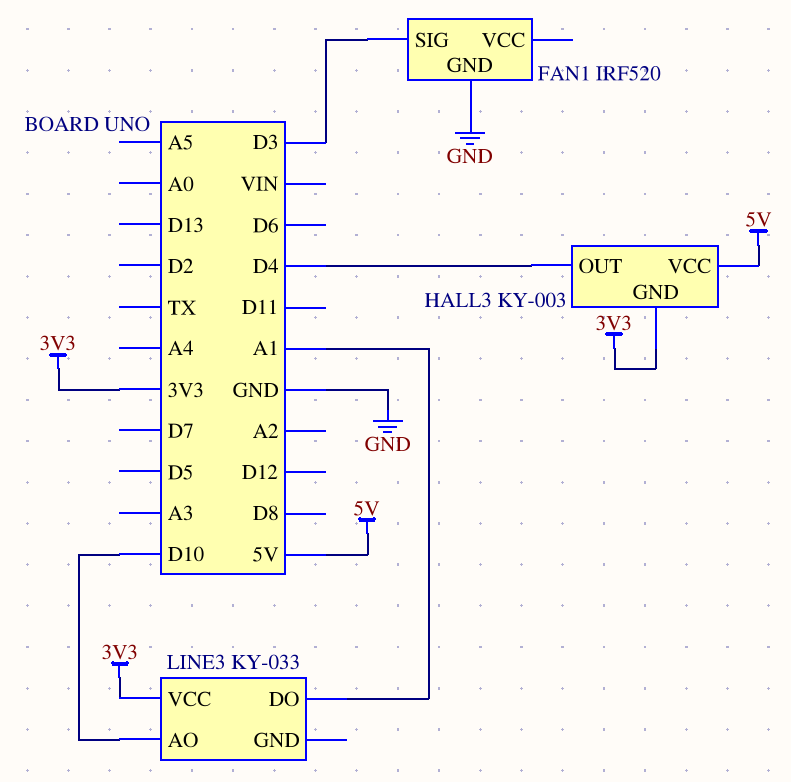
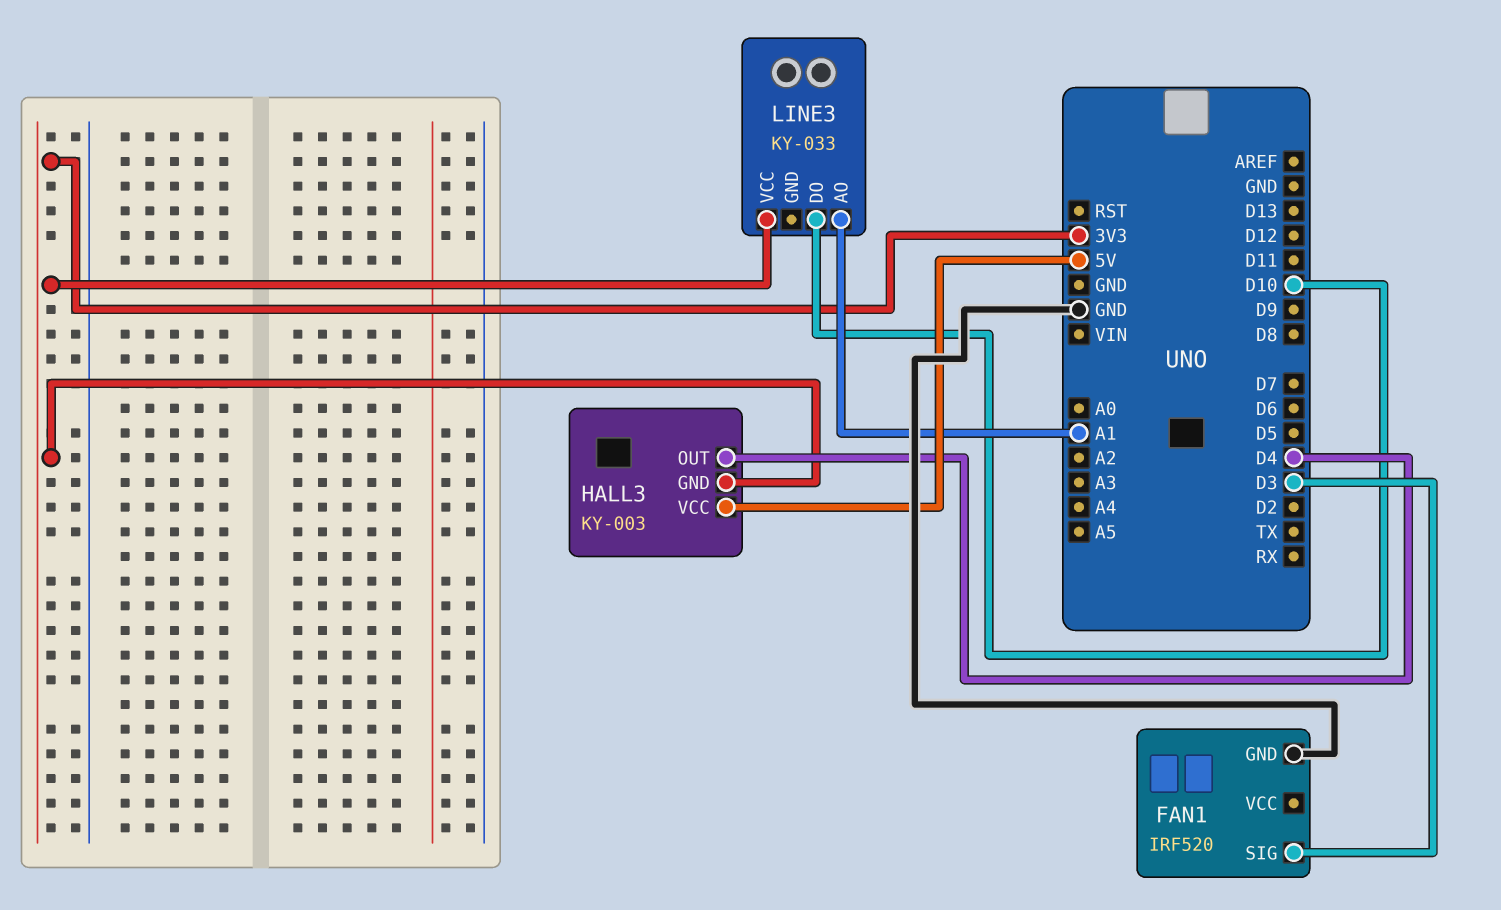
LINE3 pin AO: D10 -> A1
LINE3 pin DO: A1 -> D10

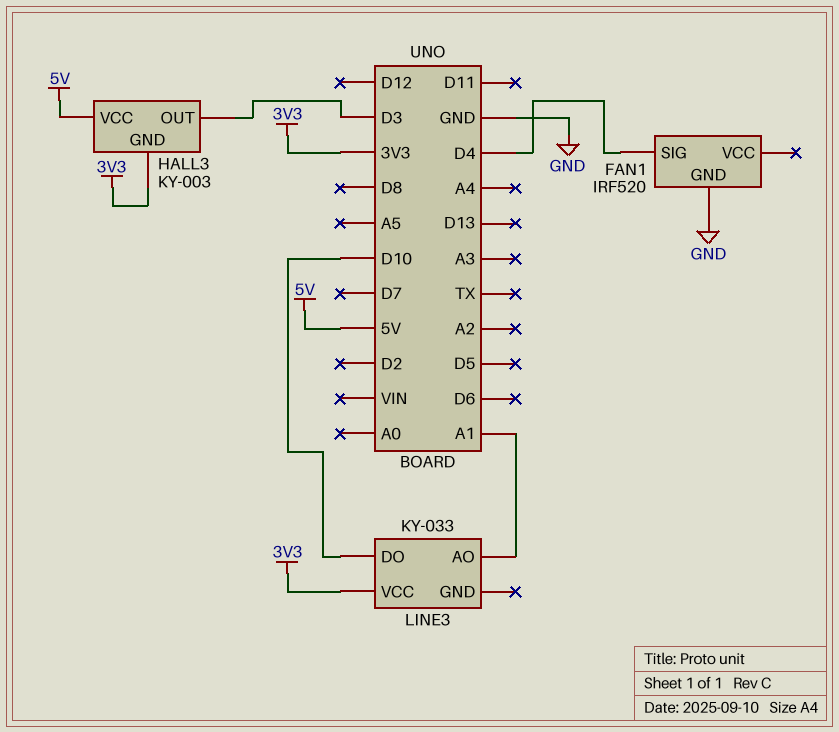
FAN1 pin SIG: D3 -> D4
HALL3 pin OUT: D4 -> D3

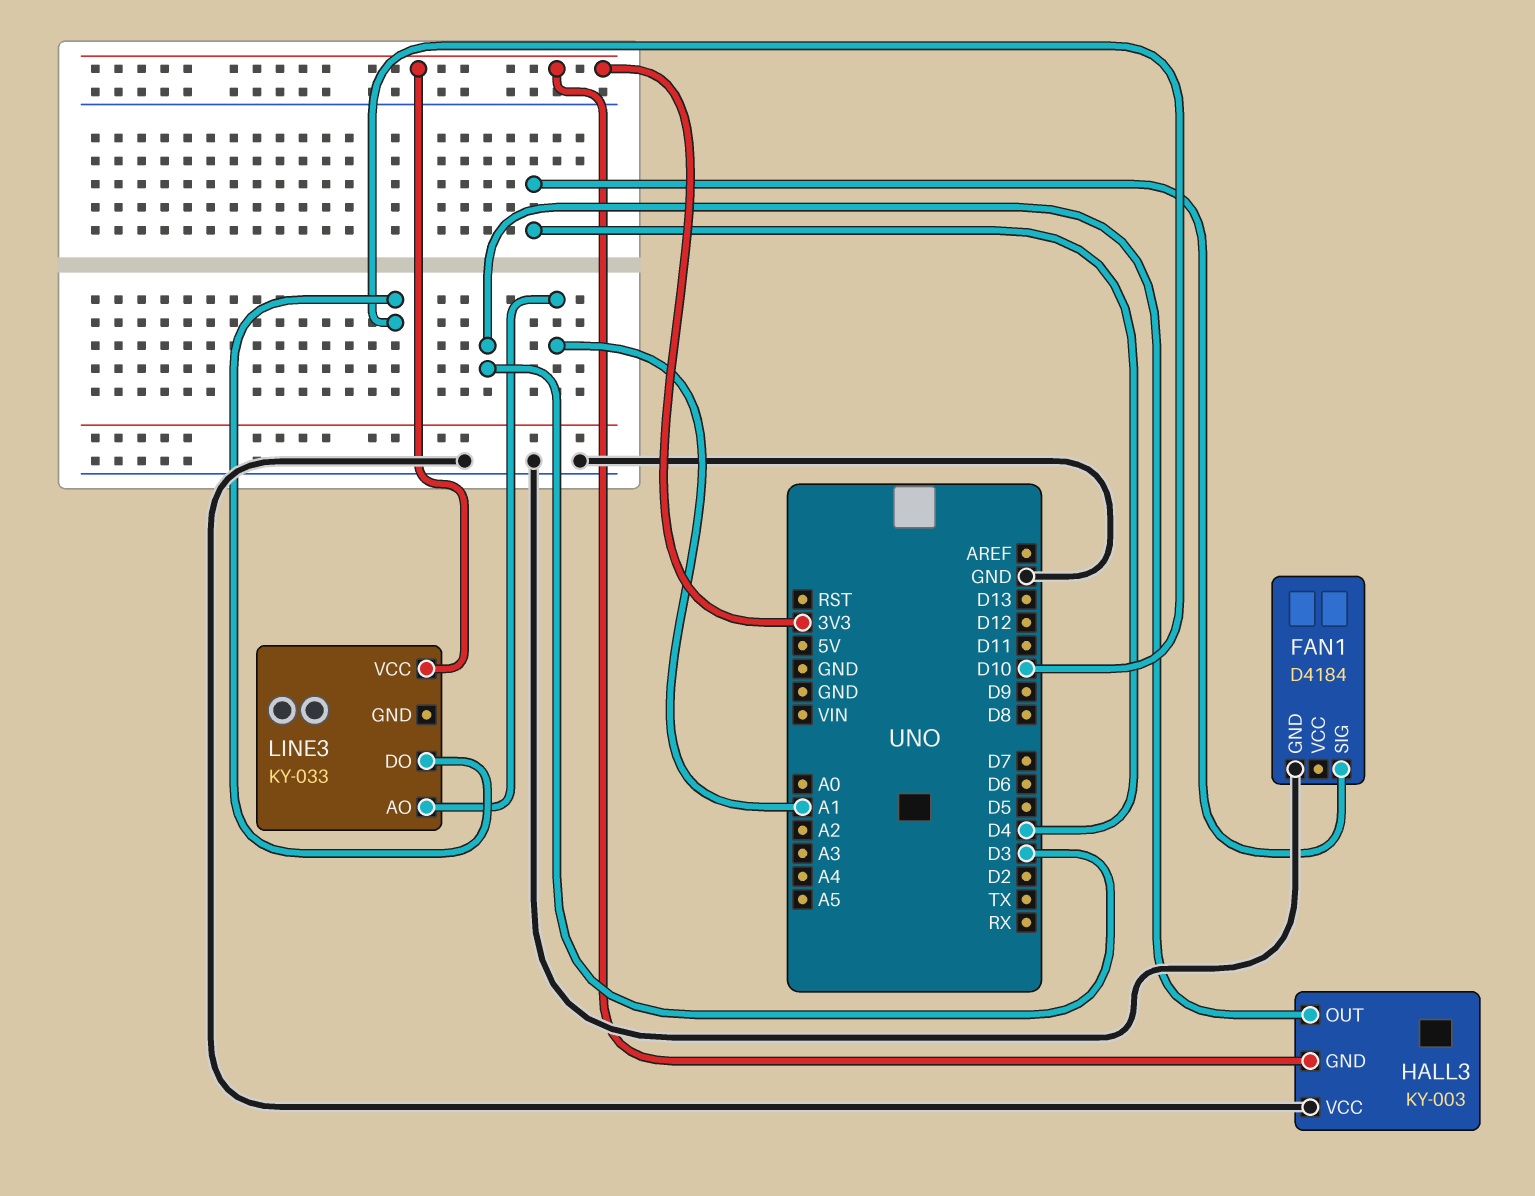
FAN1: IRF520 -> D4184
HALL3 pin VCC: 5V -> GND

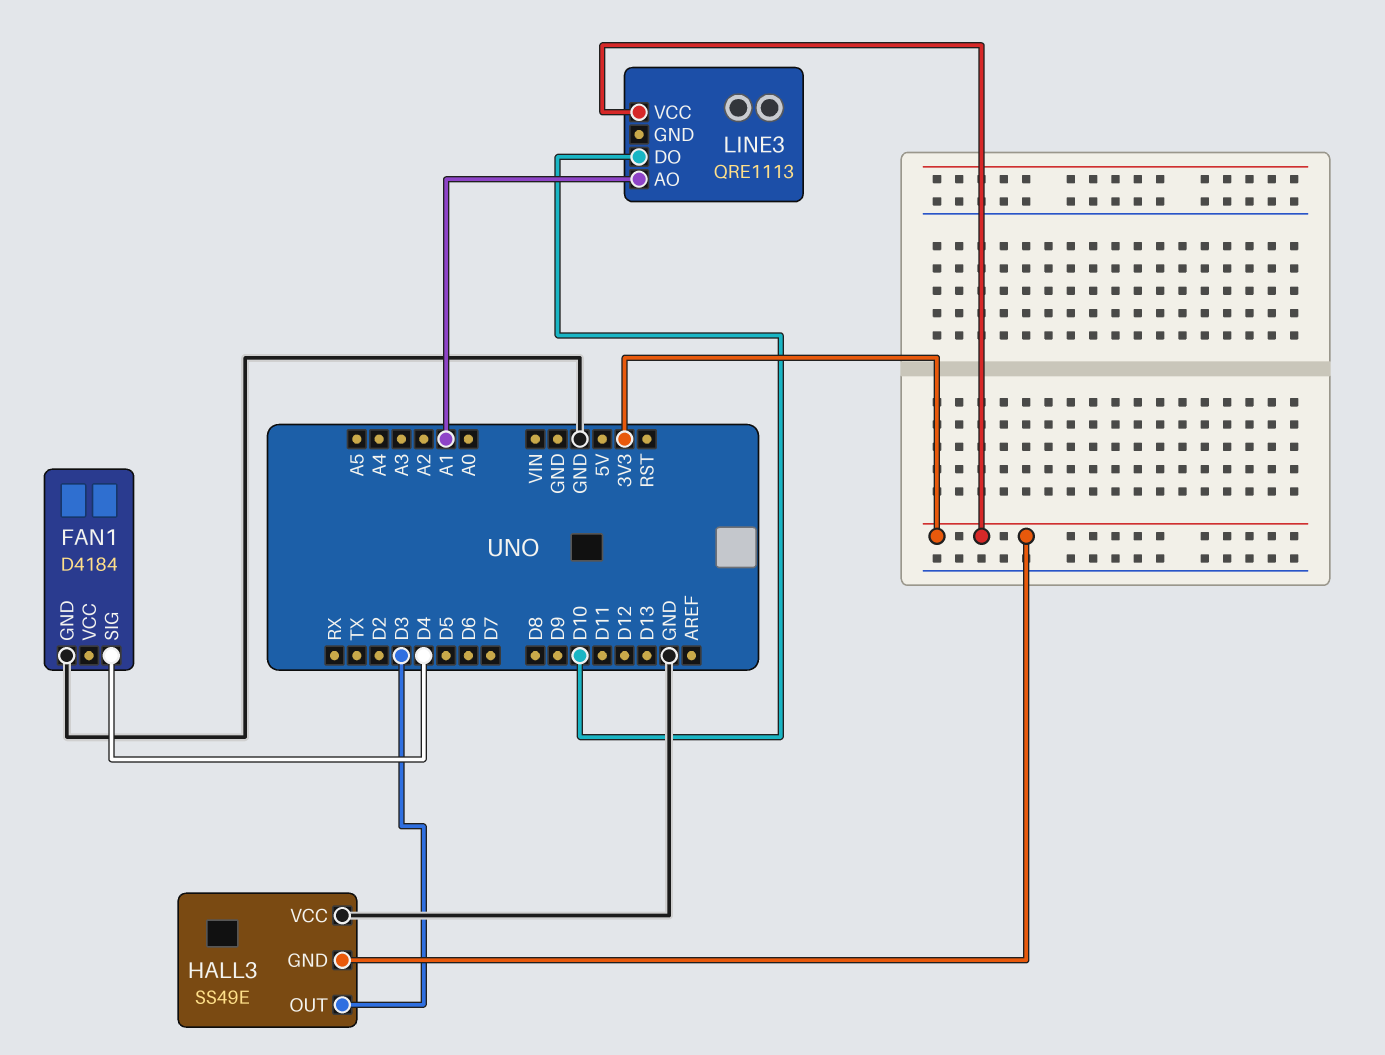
HALL3: KY-003 -> SS49E
LINE3: KY-033 -> QRE1113

